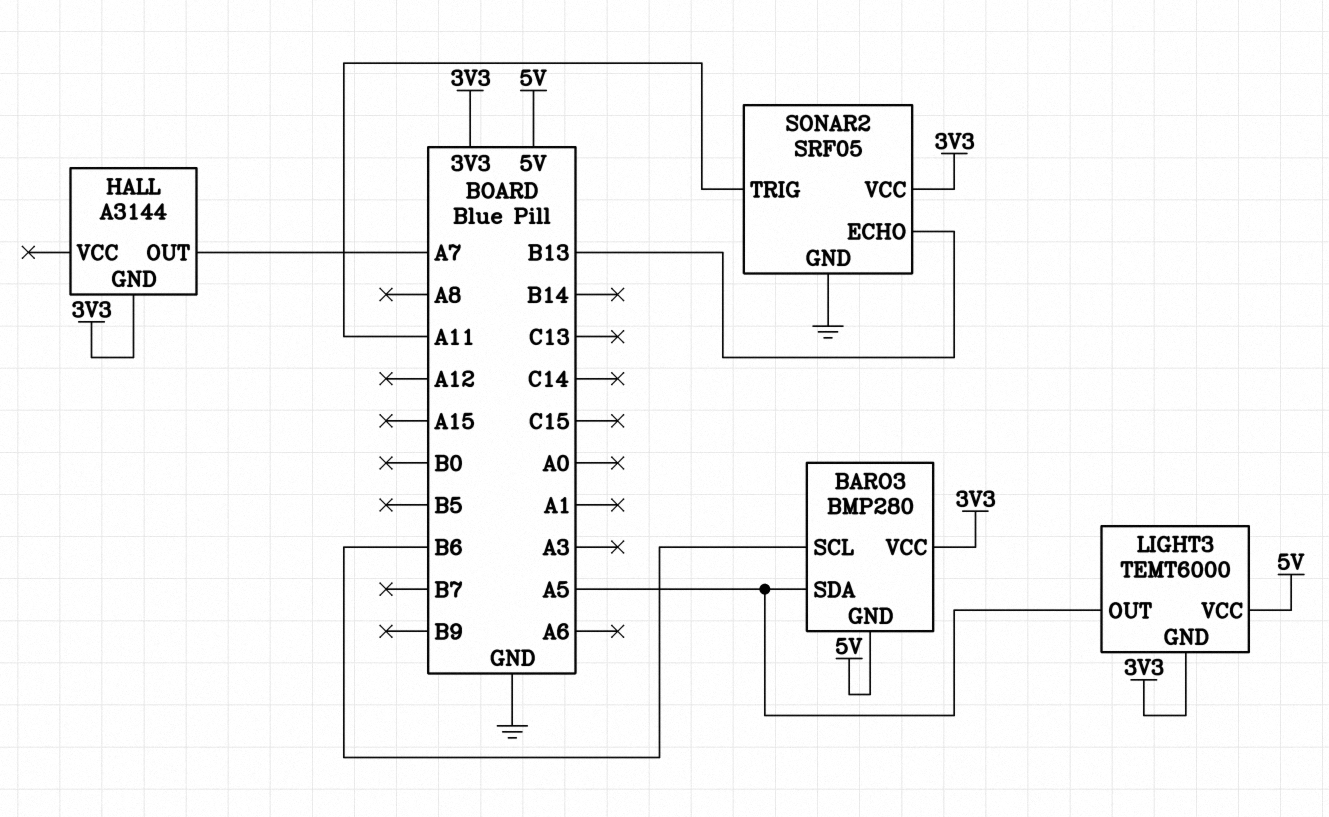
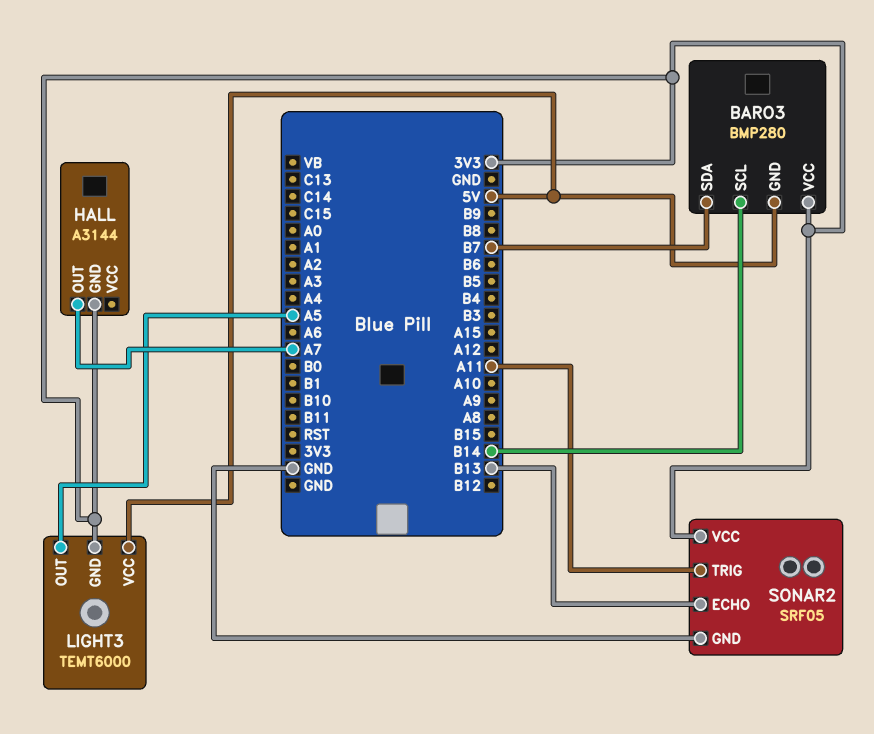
BARO3 pin SCL: B6 -> B14
BARO3 pin SDA: A5 -> B7

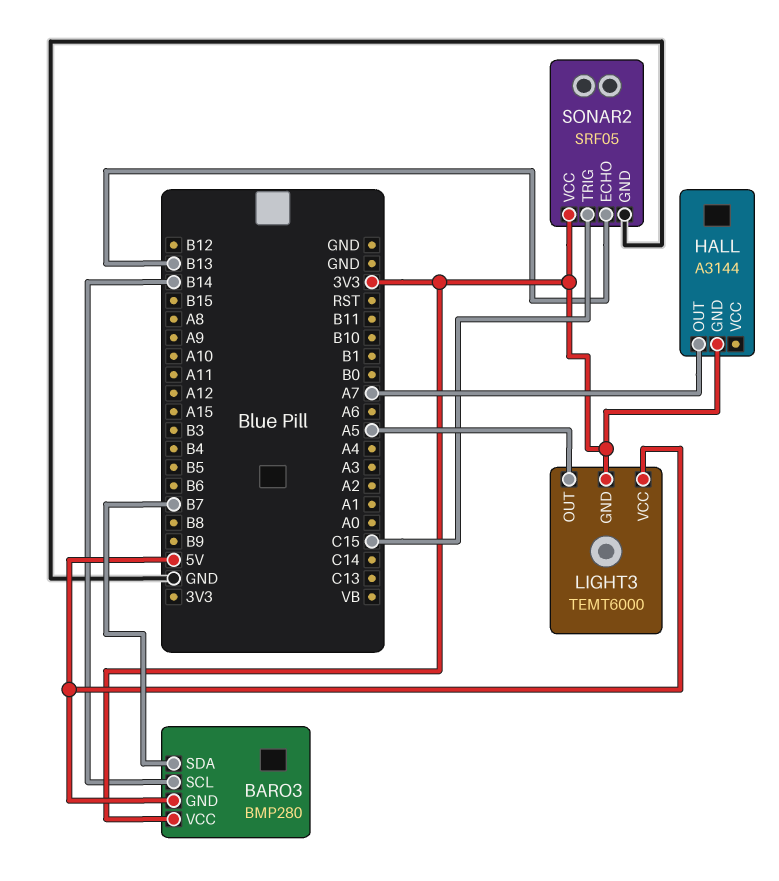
SONAR2 pin TRIG: A11 -> C15

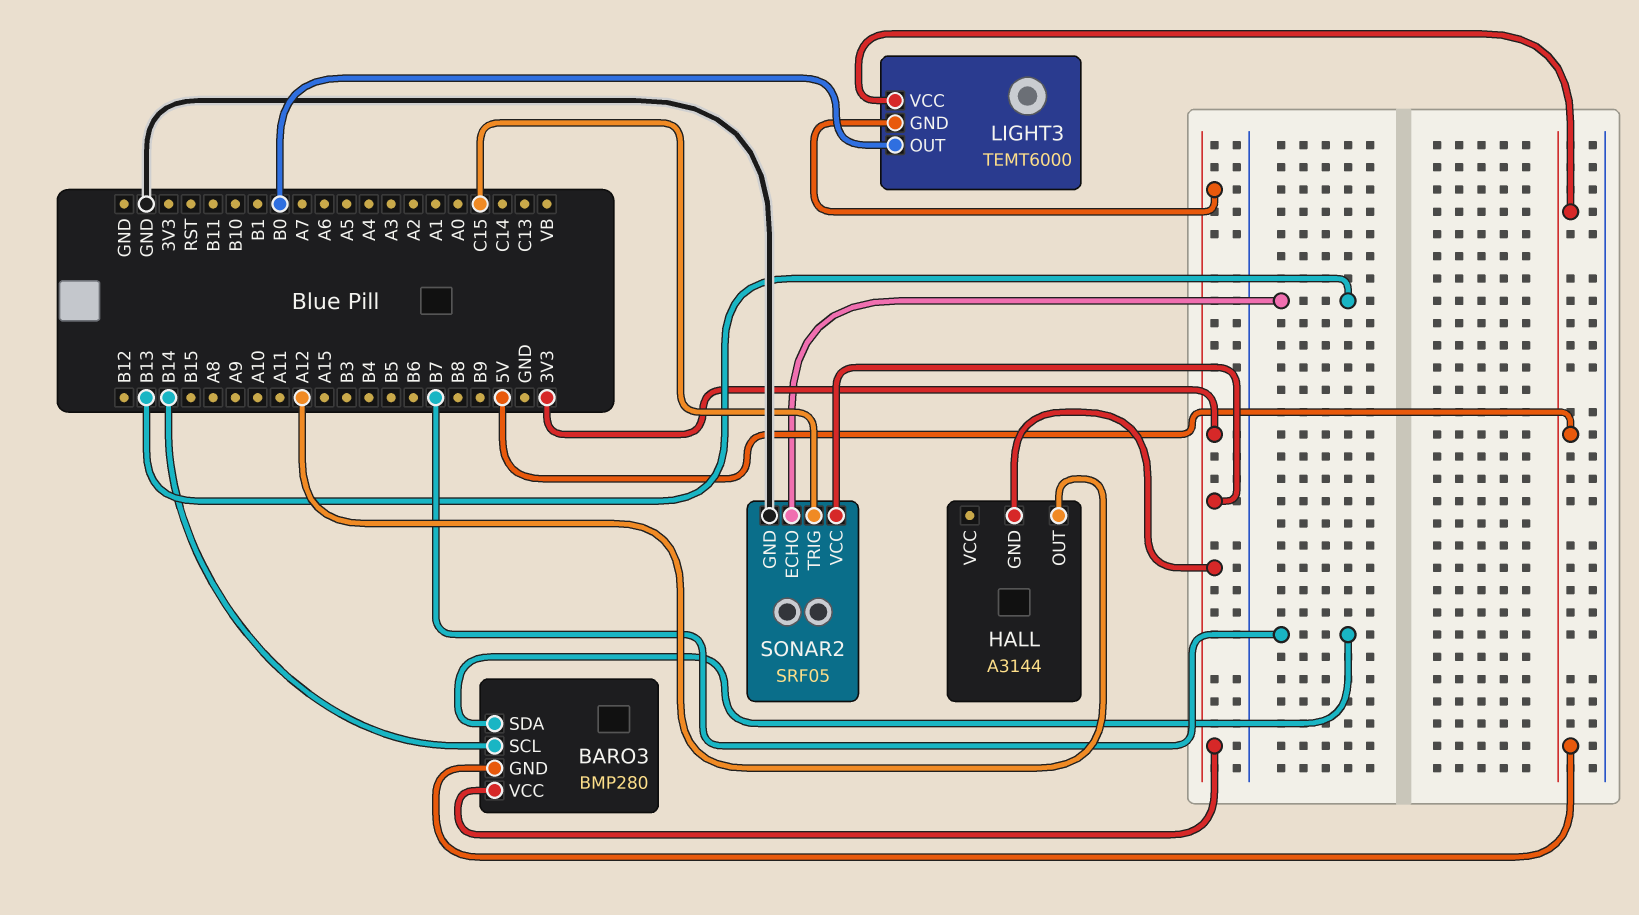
HALL pin OUT: A7 -> A12
LIGHT3 pin OUT: A5 -> B0

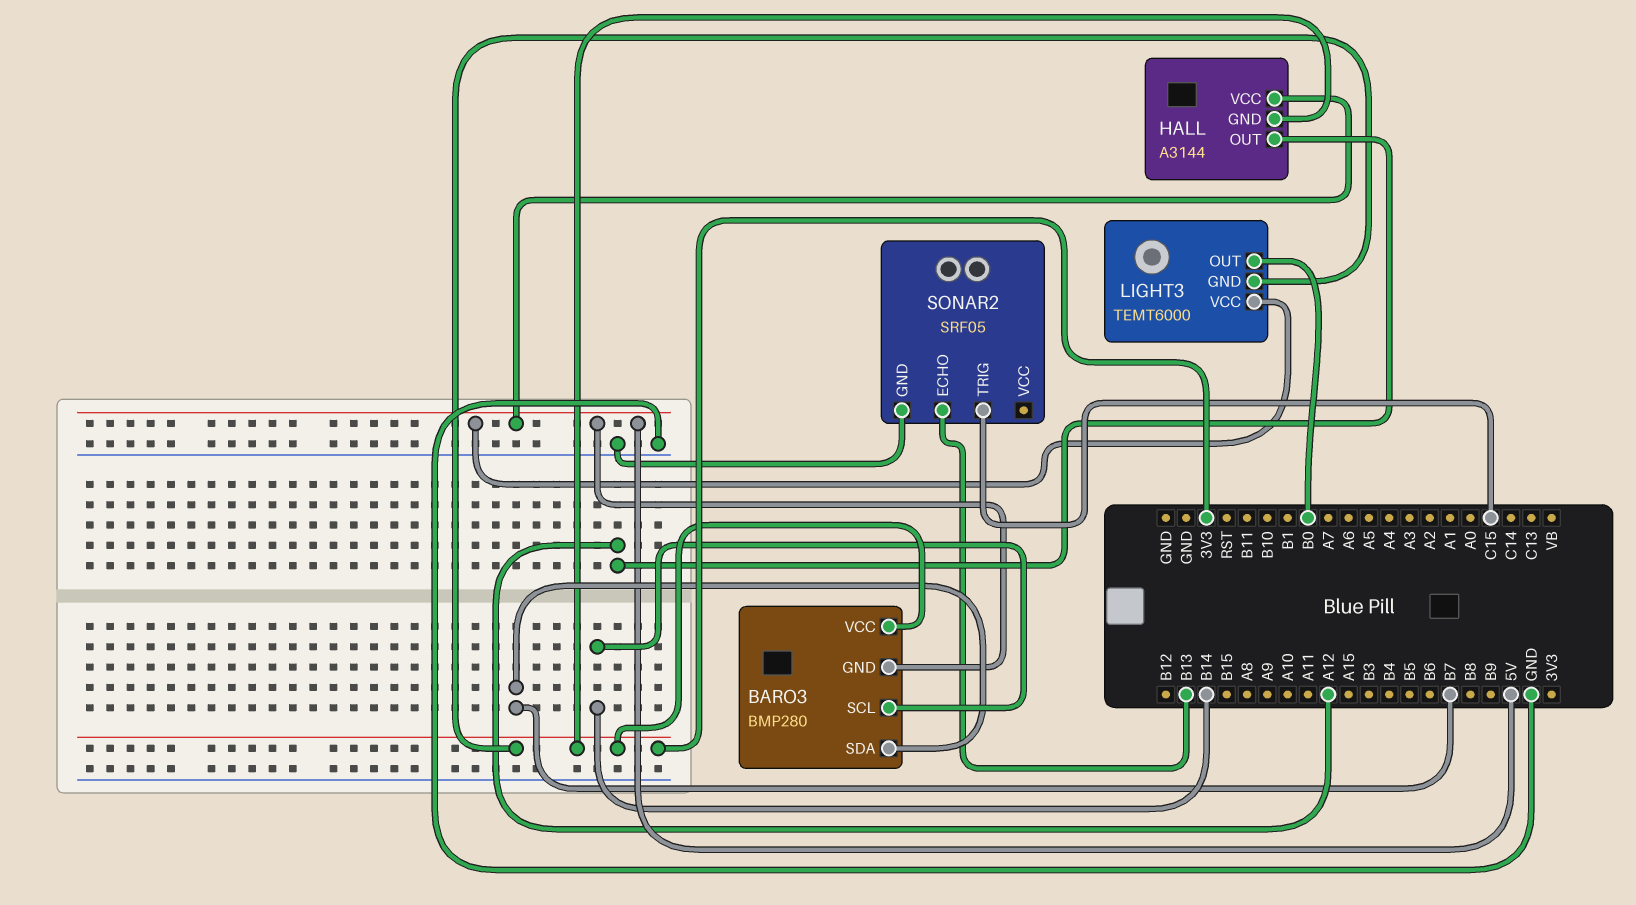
HALL pin VCC: none -> 5V
SONAR2 pin VCC: 3V3 -> none

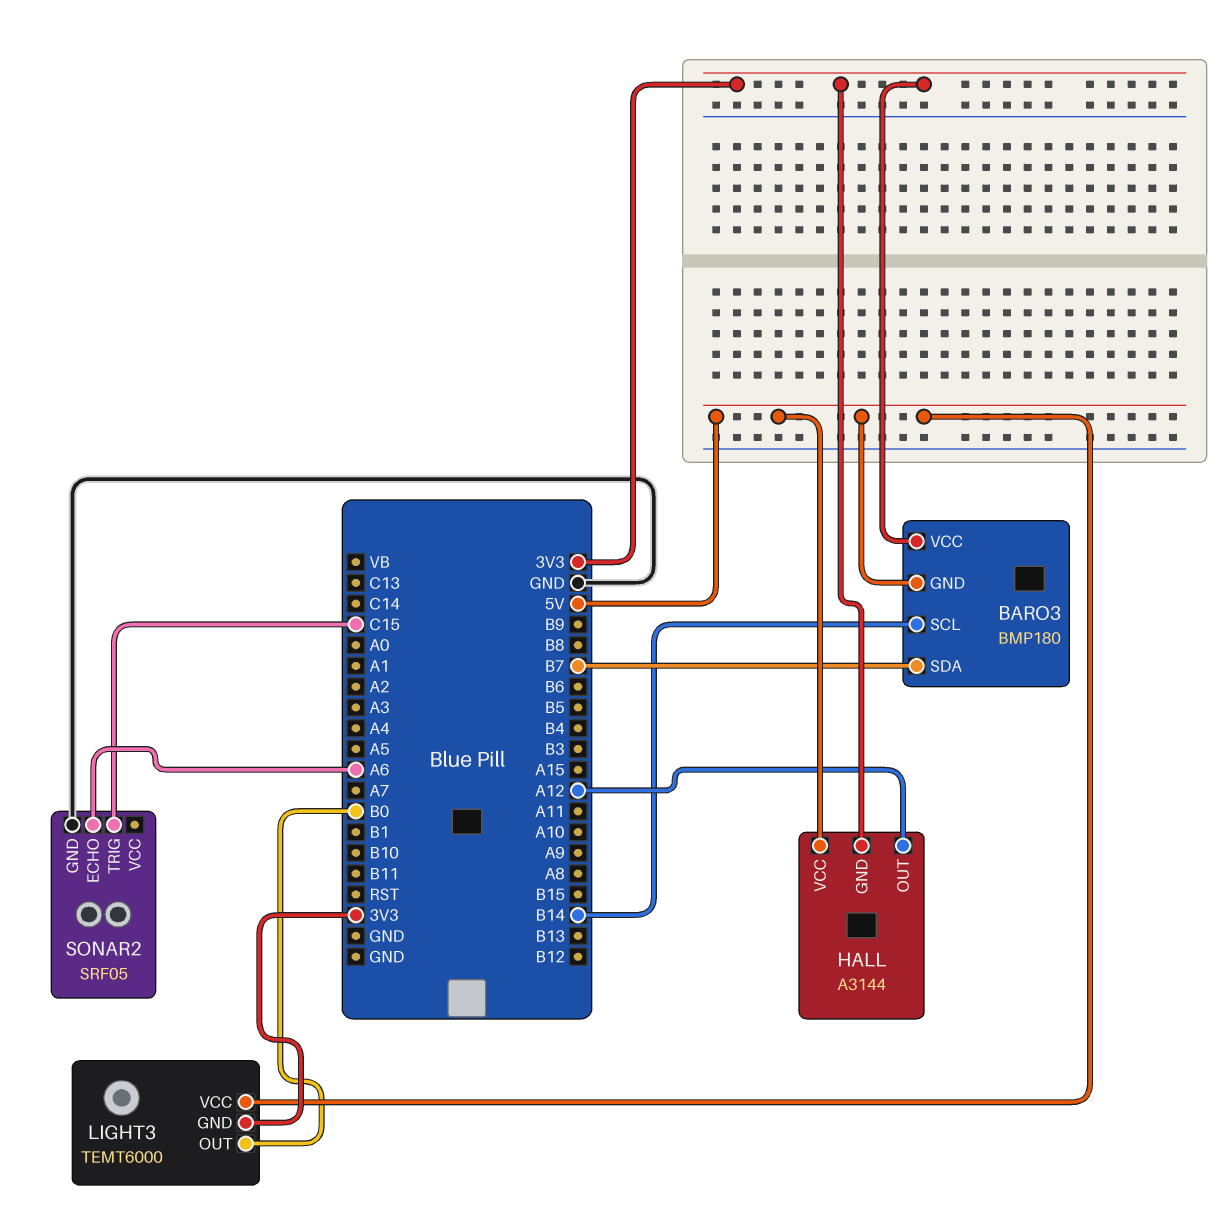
BARO3: BMP280 -> BMP180
SONAR2 pin ECHO: B13 -> A6

